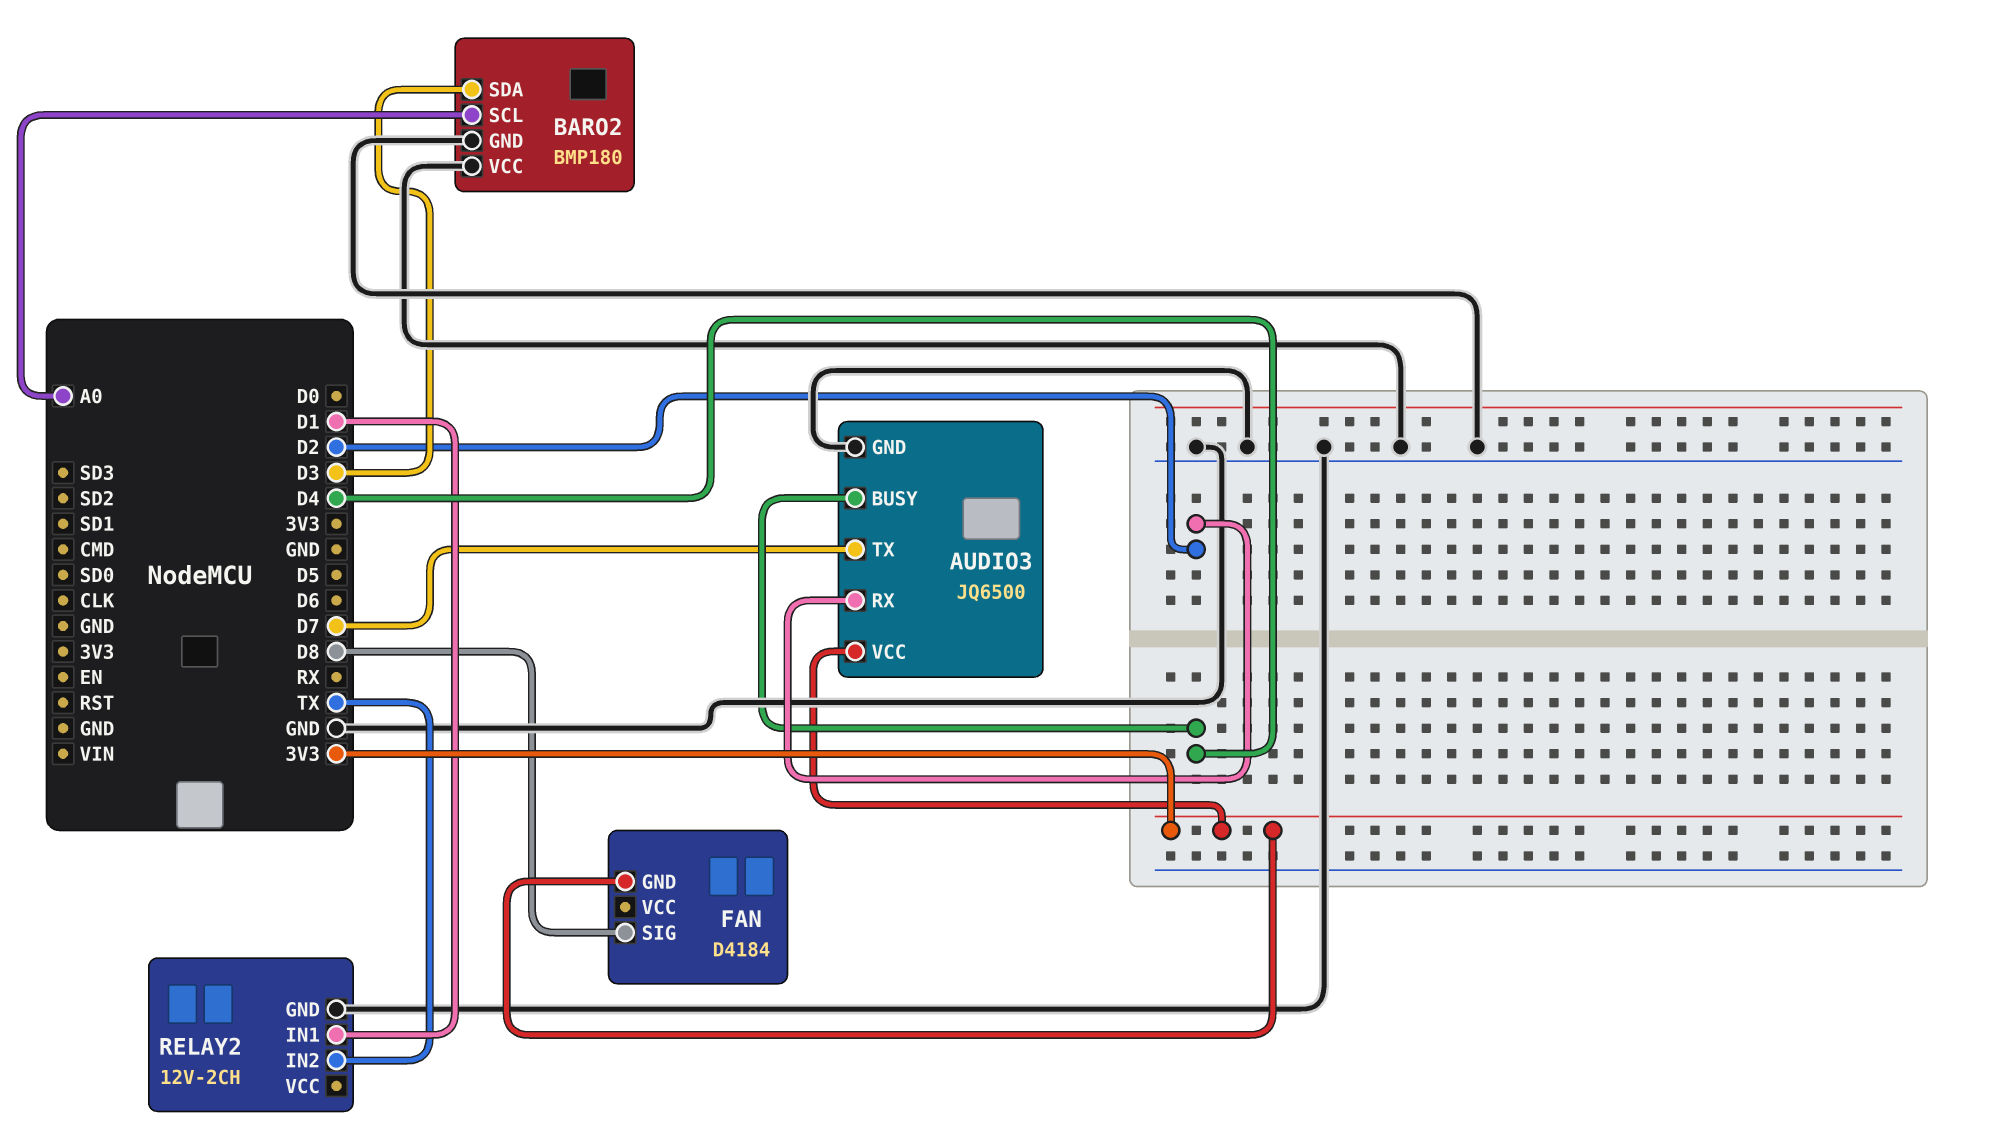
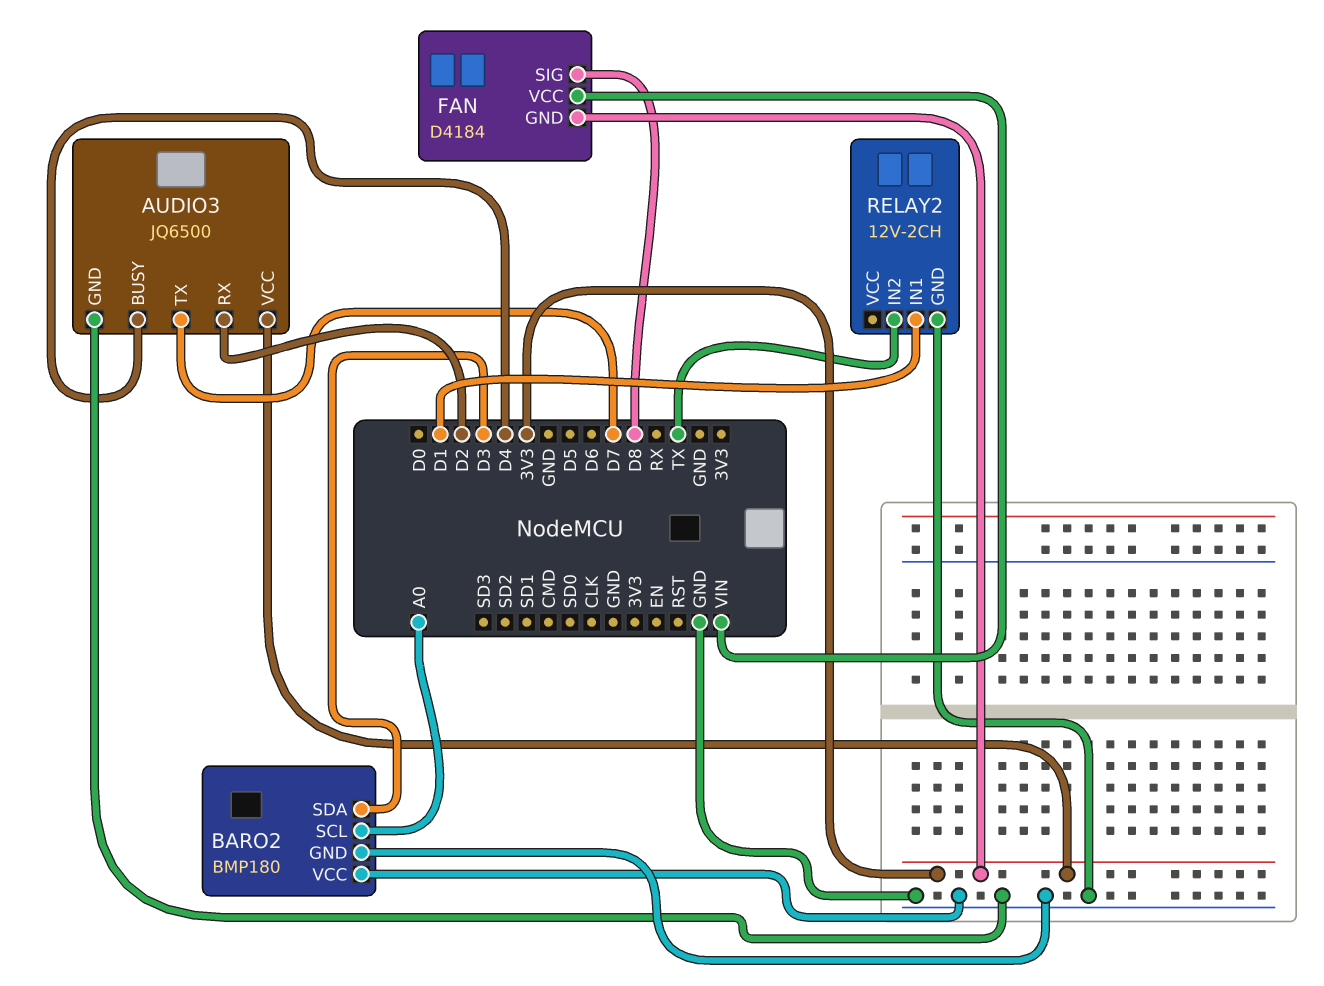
FAN pin VCC: none -> VIN

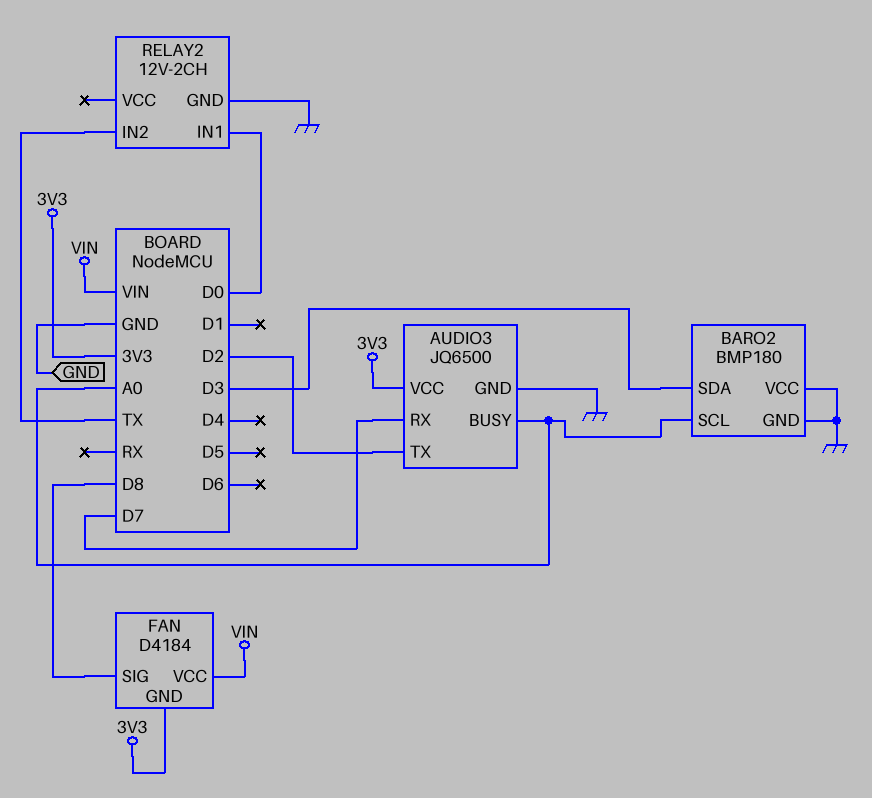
AUDIO3 pin BUSY: D4 -> A0
AUDIO3 pin RX: D2 -> D7
AUDIO3 pin TX: D7 -> D2
RELAY2 pin IN1: D1 -> D0

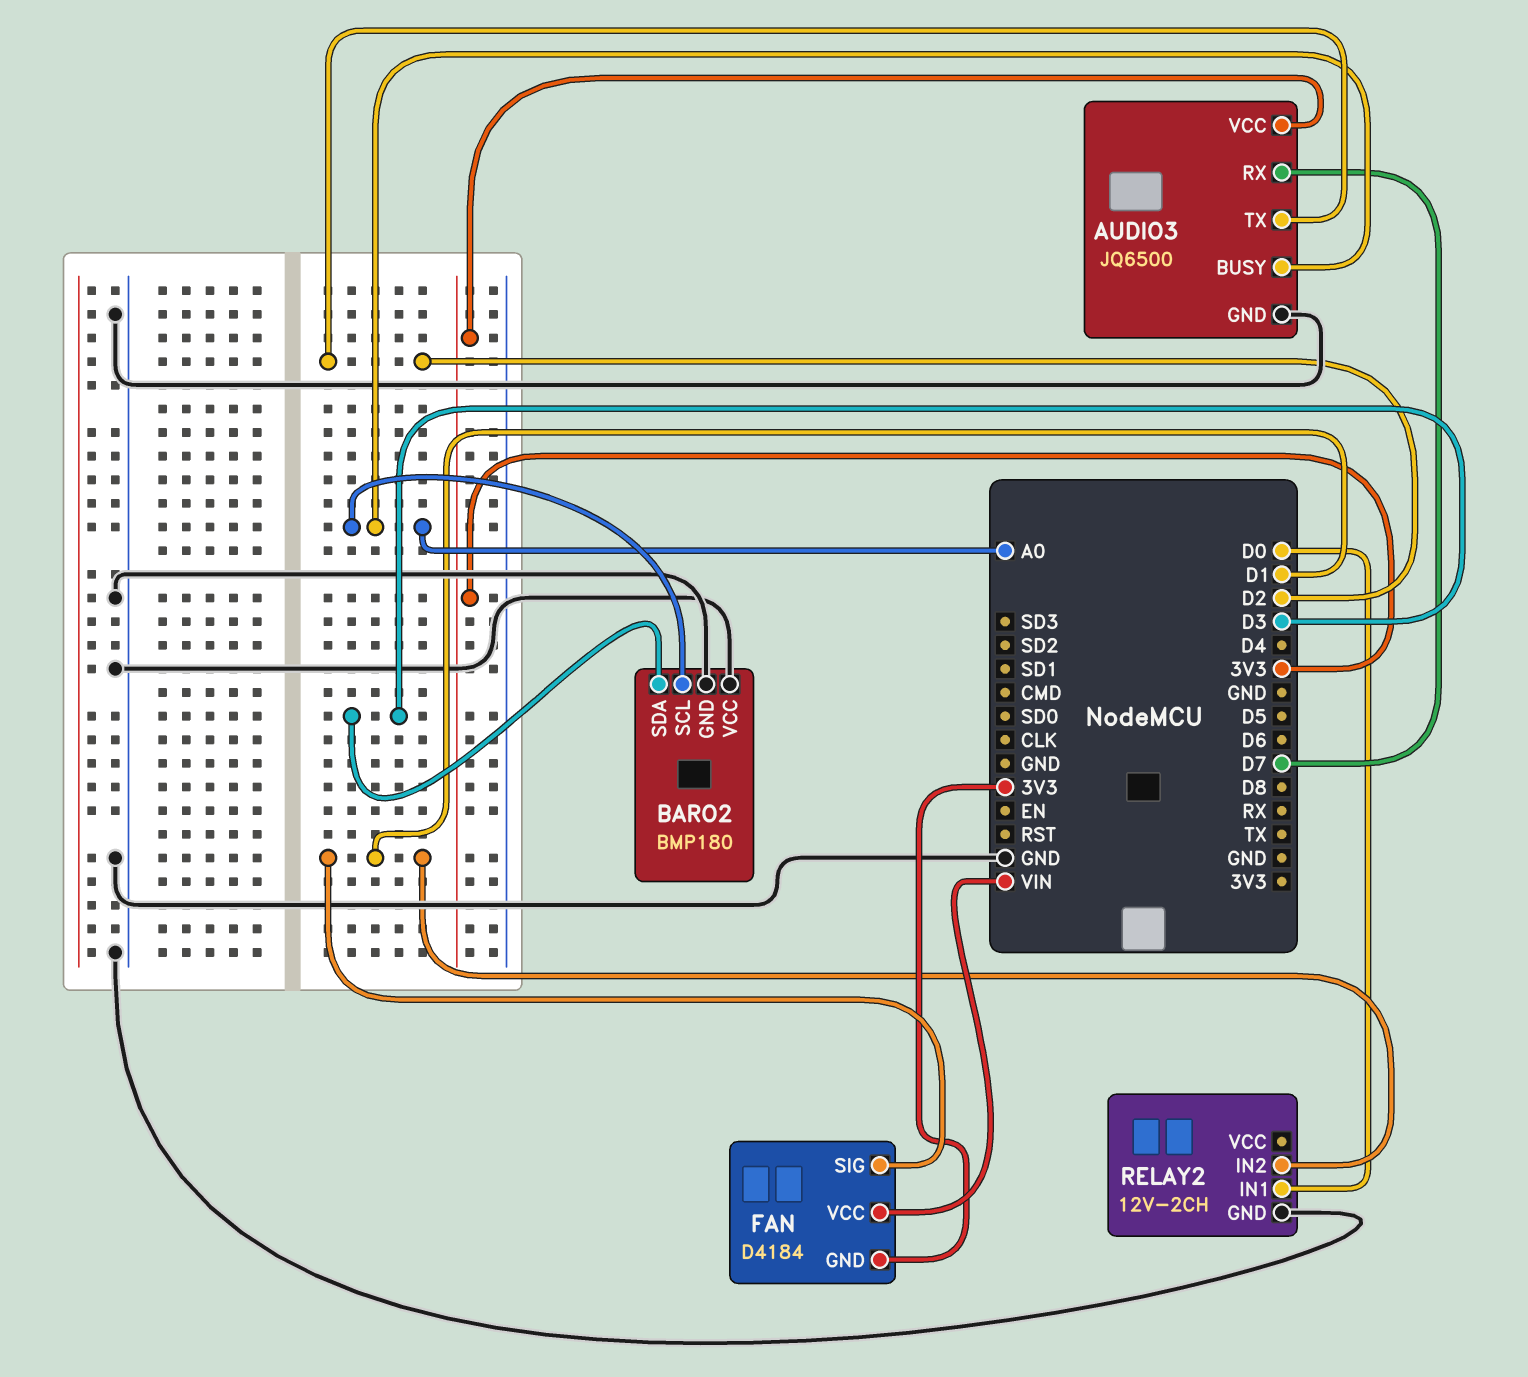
FAN pin SIG: D8 -> D1
RELAY2 pin IN2: TX -> D1

